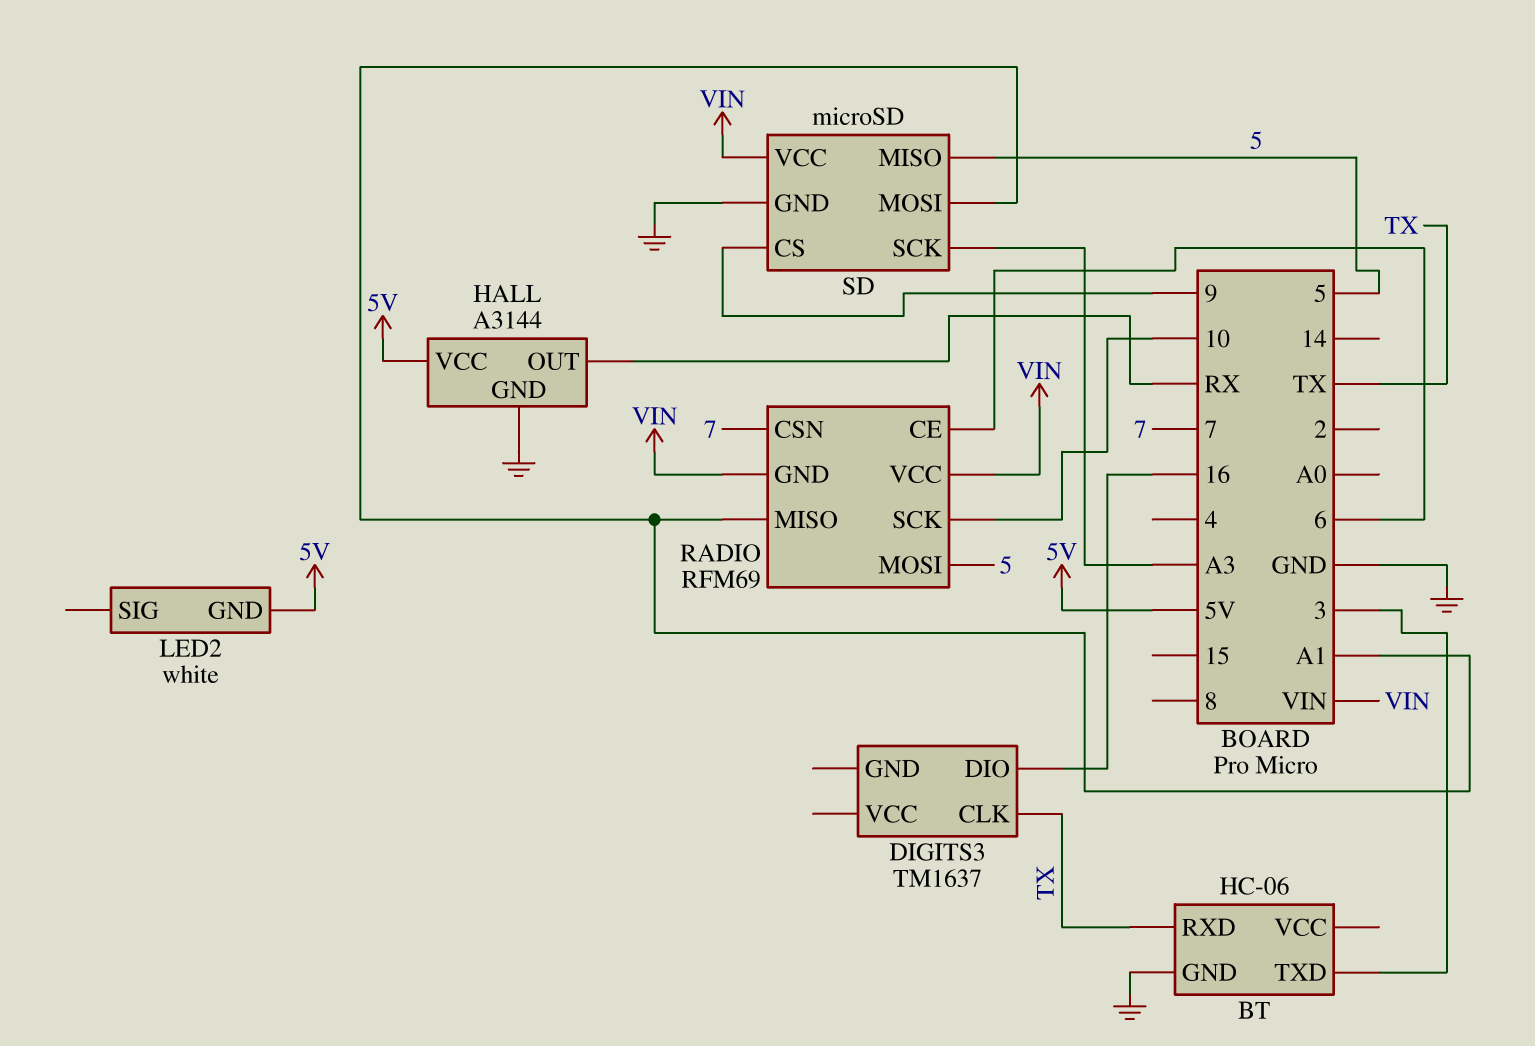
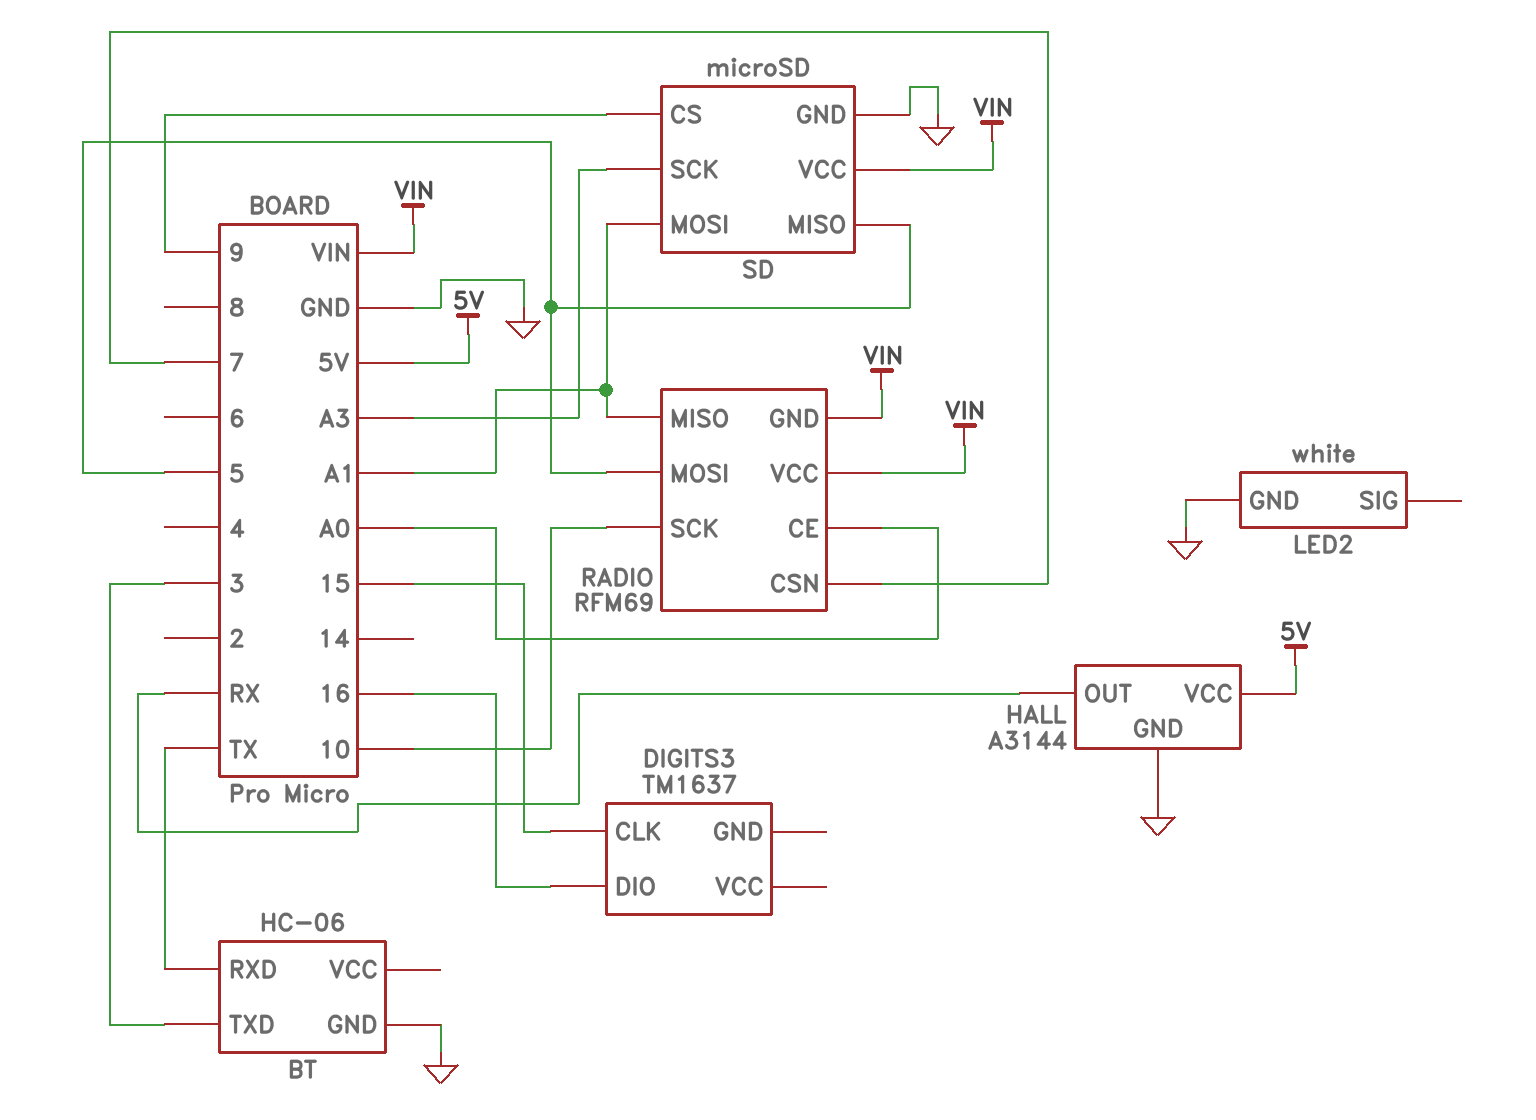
DIGITS3 pin CLK: TX -> 15
LED2 pin GND: 5V -> GND
RADIO pin CE: 6 -> A0

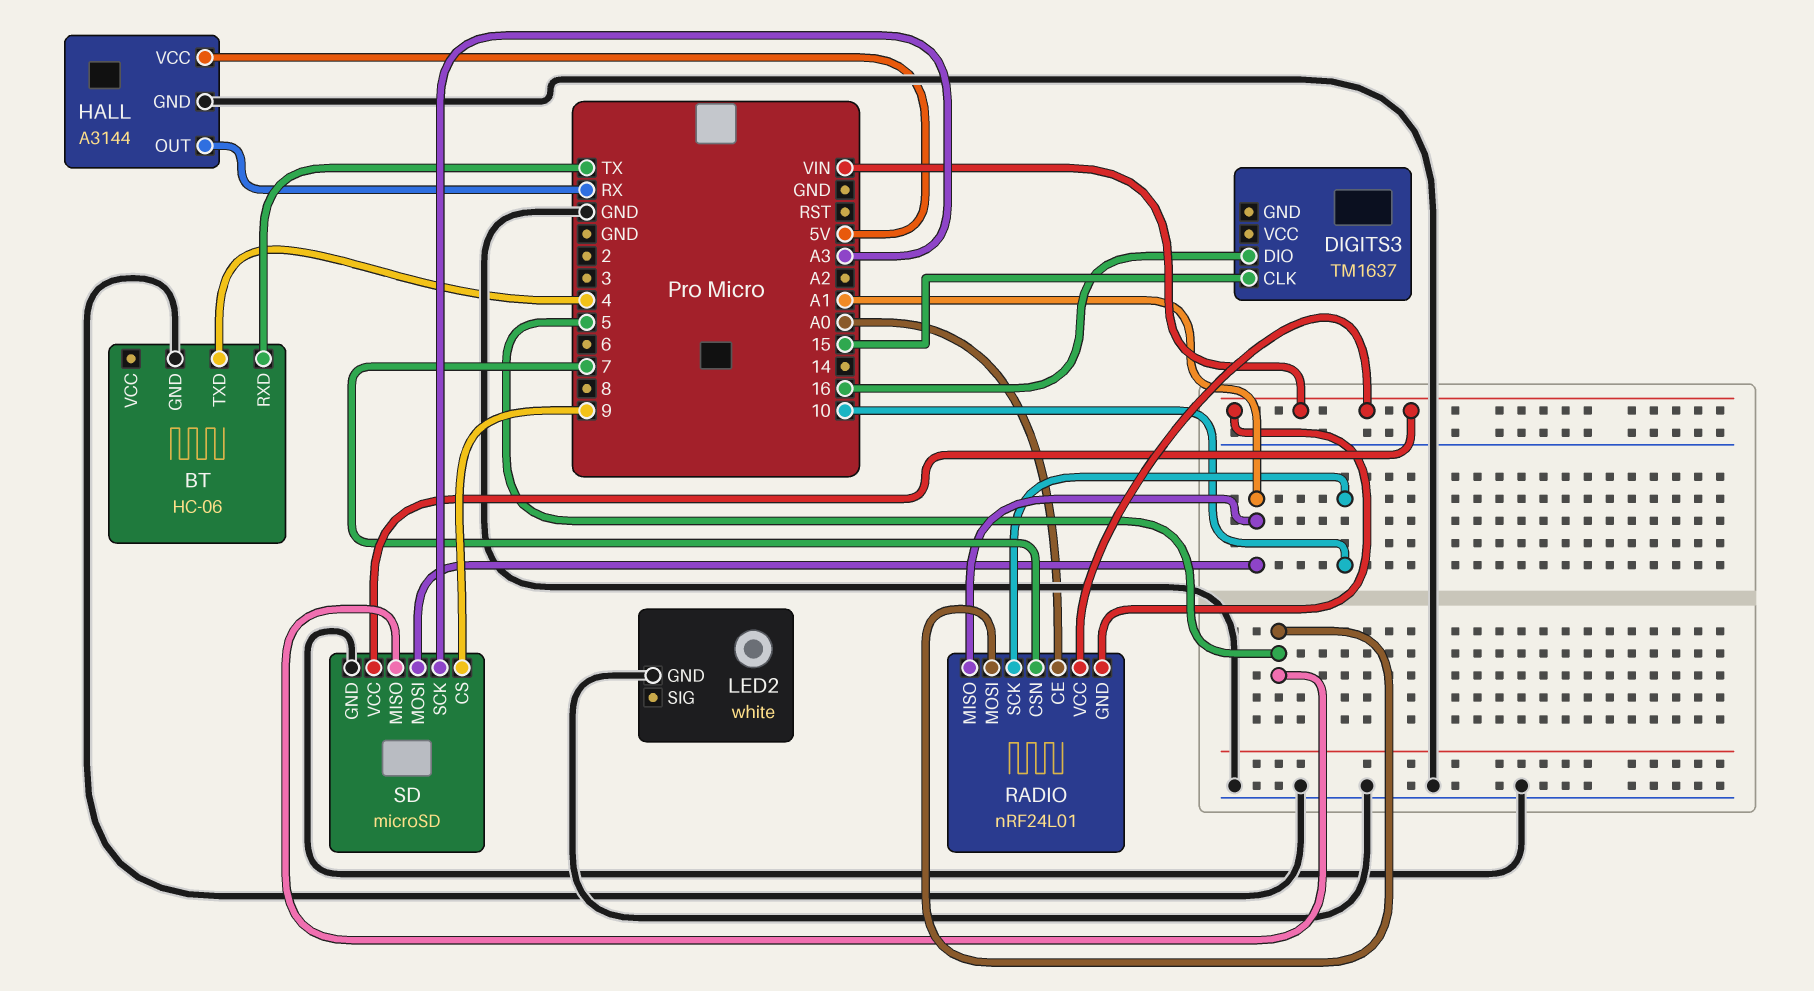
BT pin TXD: 3 -> 4
RADIO: RFM69 -> nRF24L01

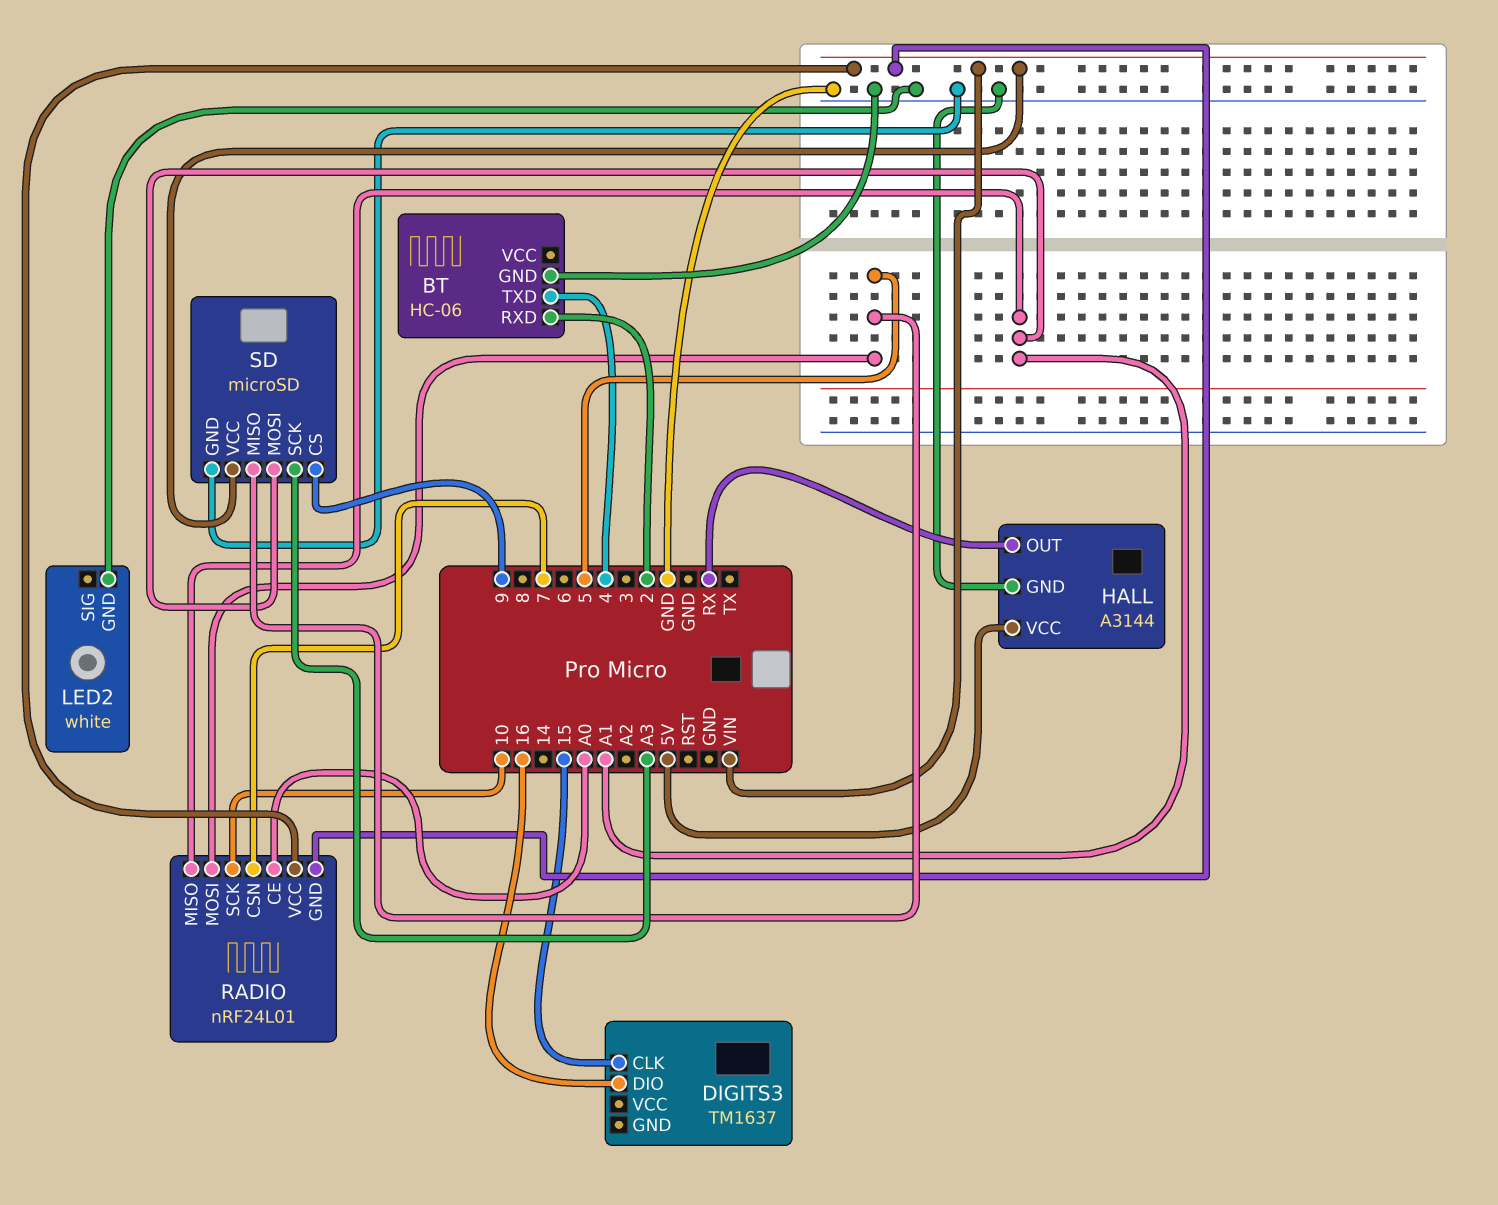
BT pin RXD: TX -> 2

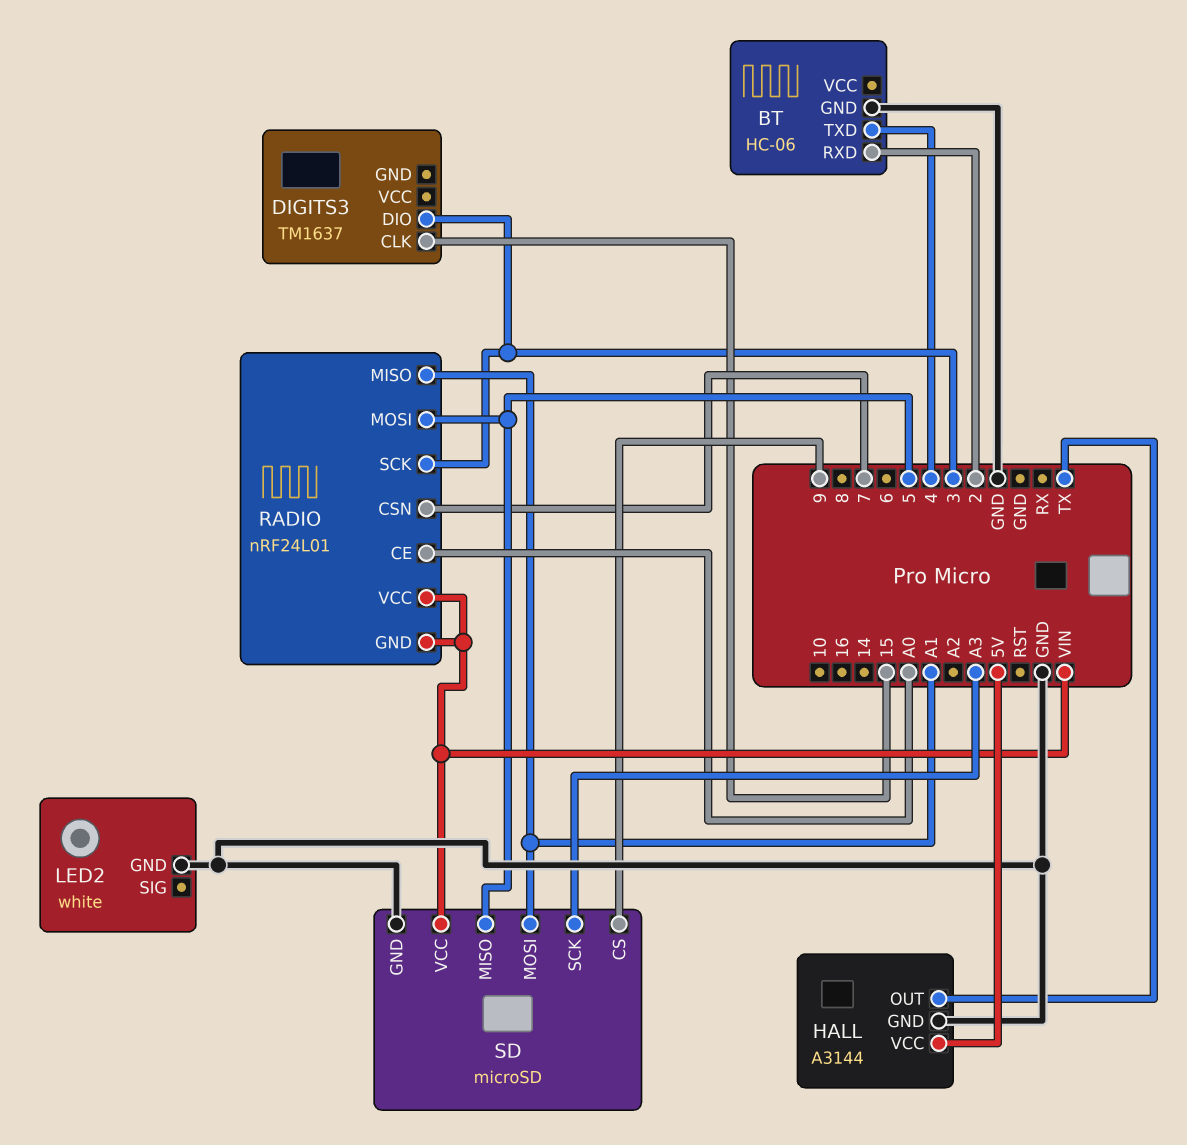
DIGITS3 pin DIO: 16 -> 3
HALL pin OUT: RX -> TX
RADIO pin SCK: 10 -> 3

